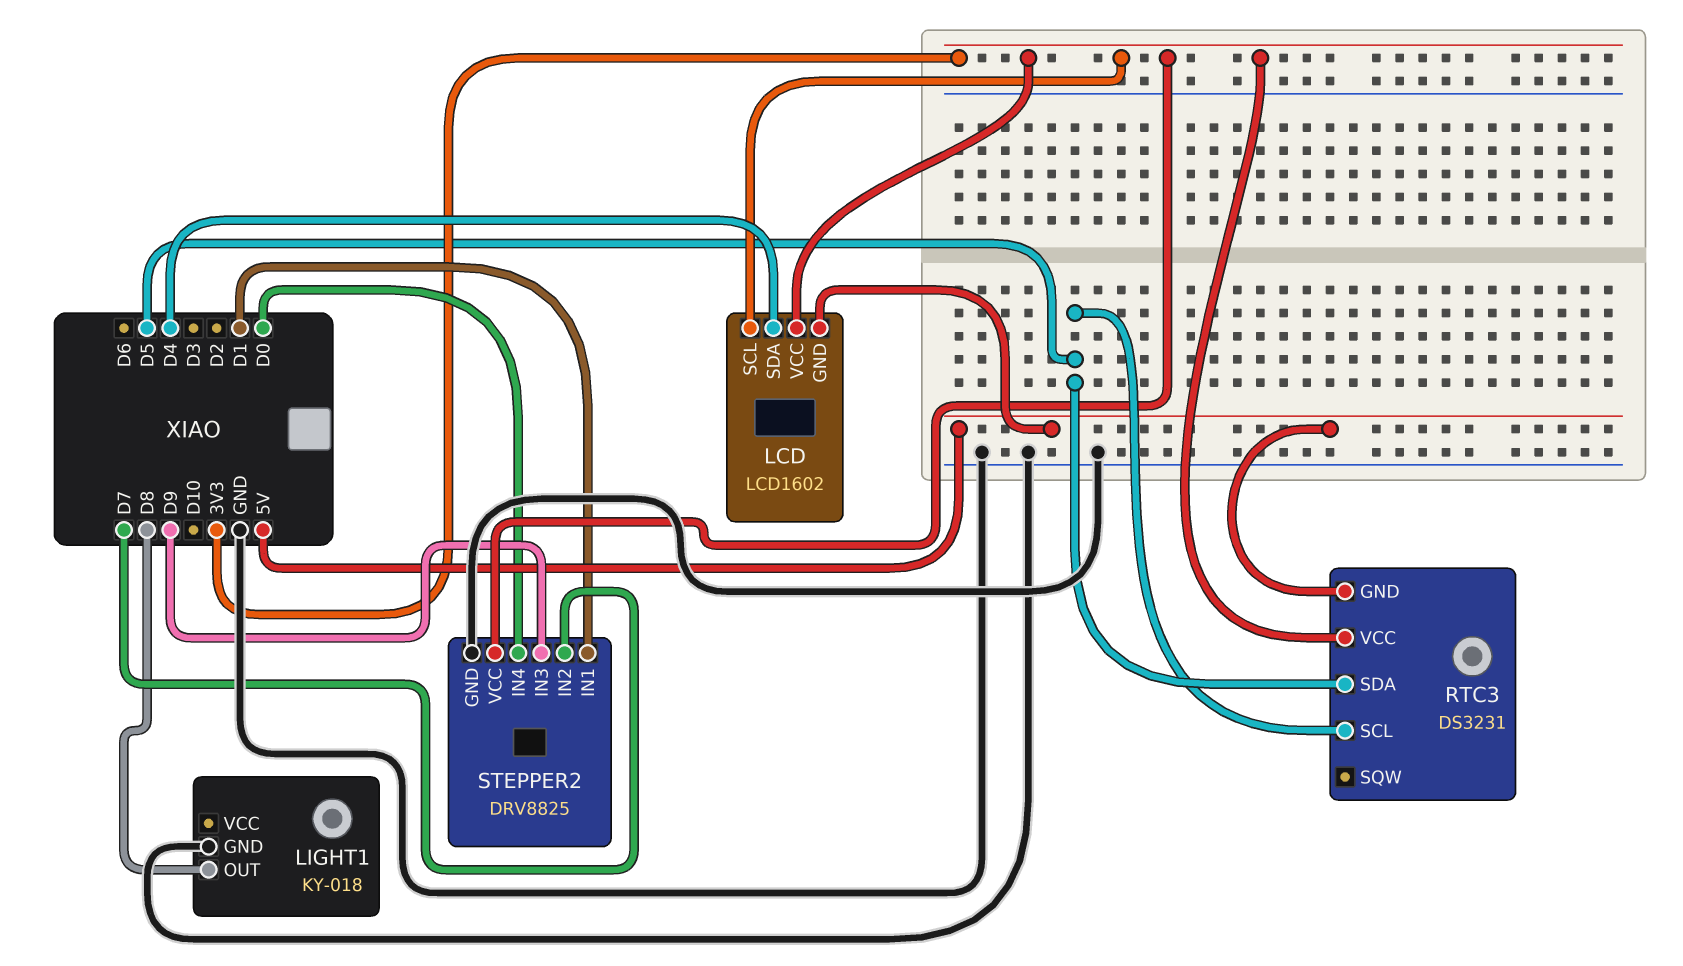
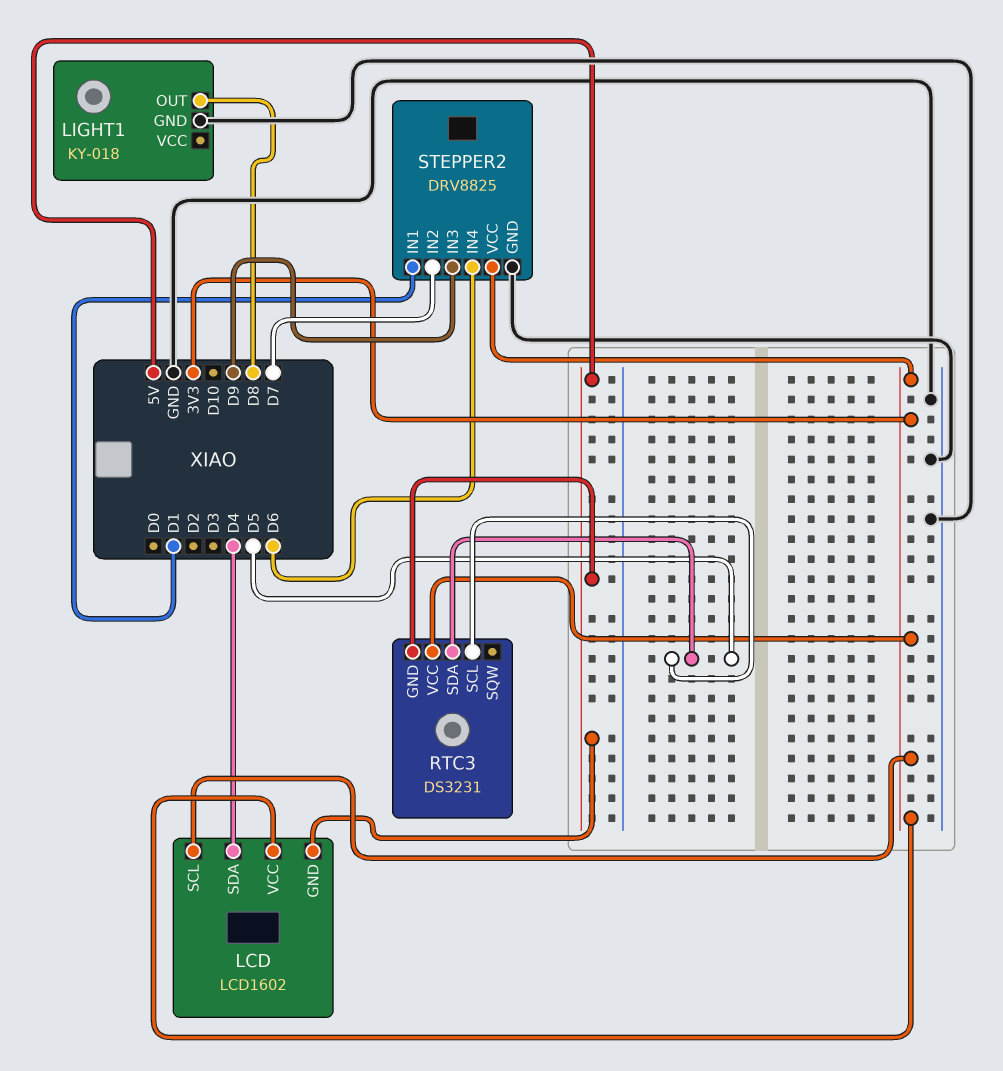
STEPPER2 pin IN4: D0 -> D6

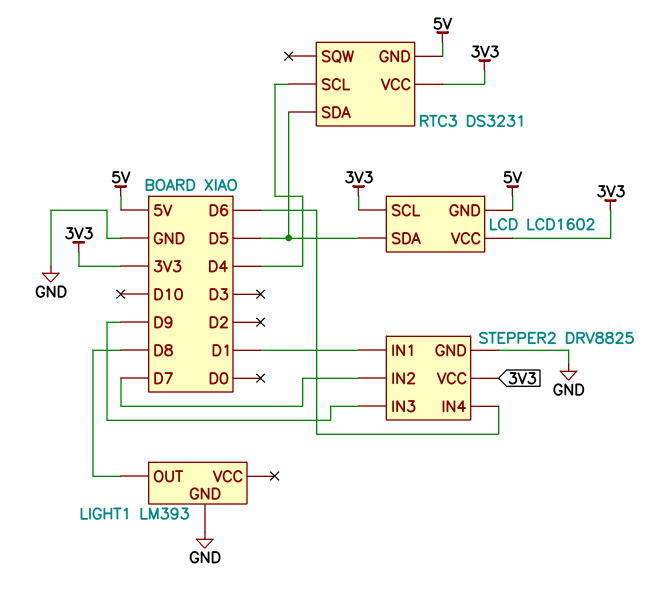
LCD pin SDA: D4 -> D5
LIGHT1: KY-018 -> LM393
RTC3 pin SCL: D5 -> D4

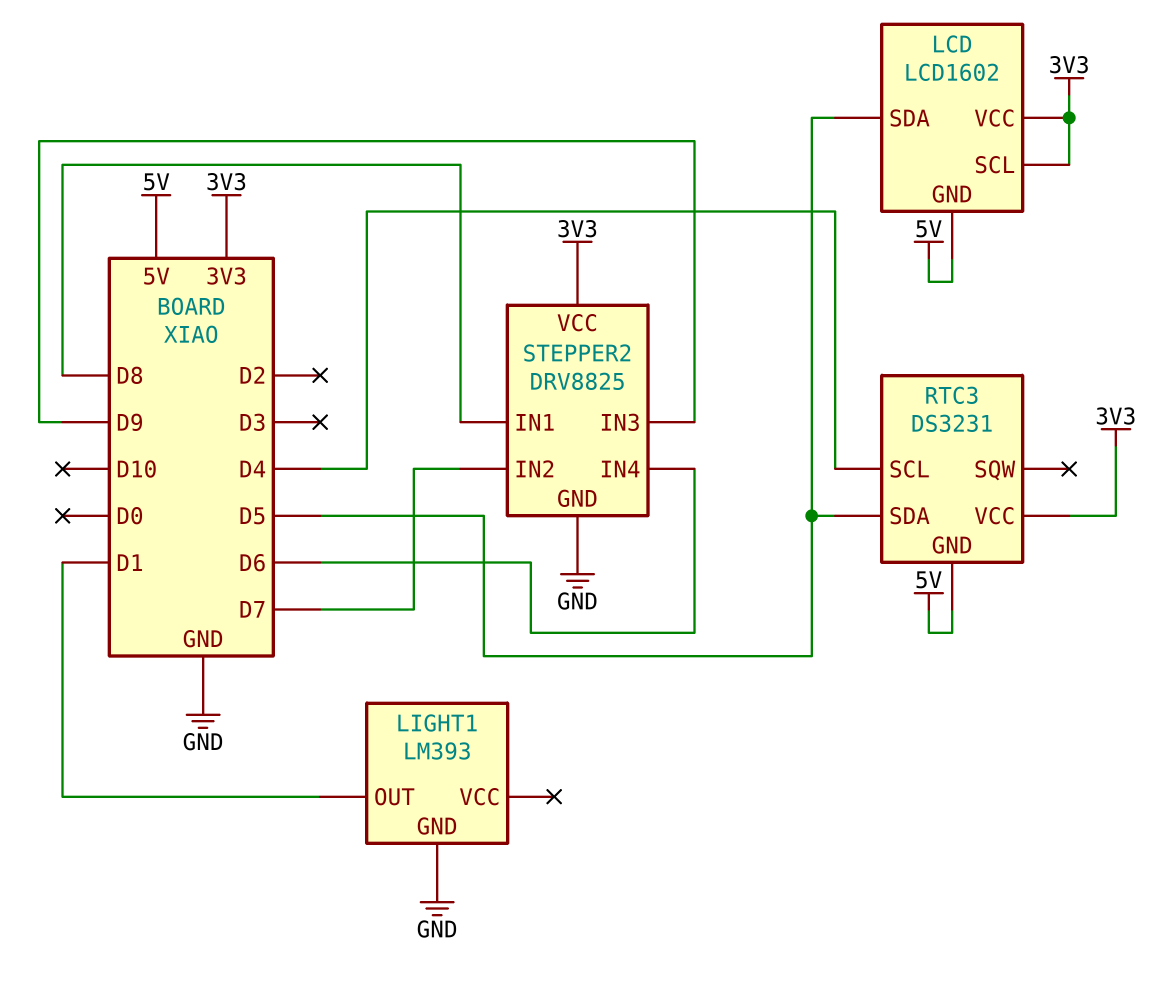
LIGHT1 pin OUT: D8 -> D1
STEPPER2 pin IN1: D1 -> D8

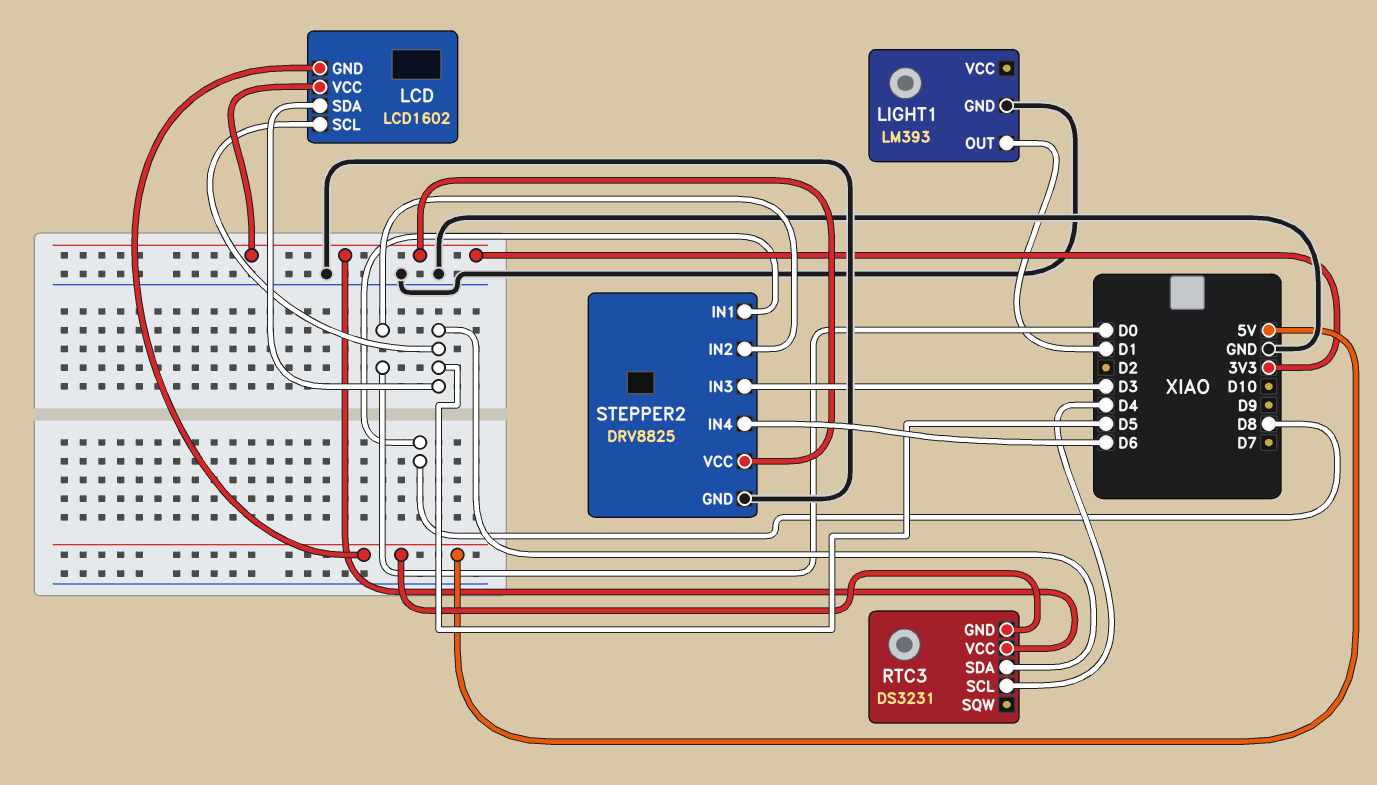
LCD pin SCL: 3V3 -> D5
STEPPER2 pin IN2: D7 -> D0
STEPPER2 pin IN3: D9 -> D3

